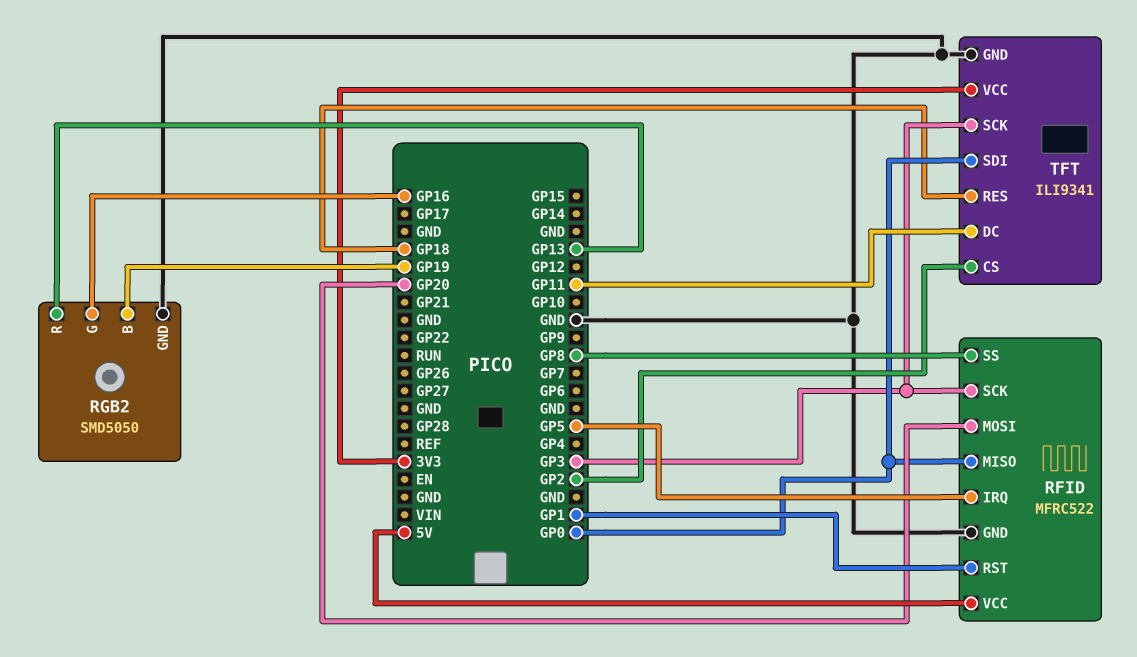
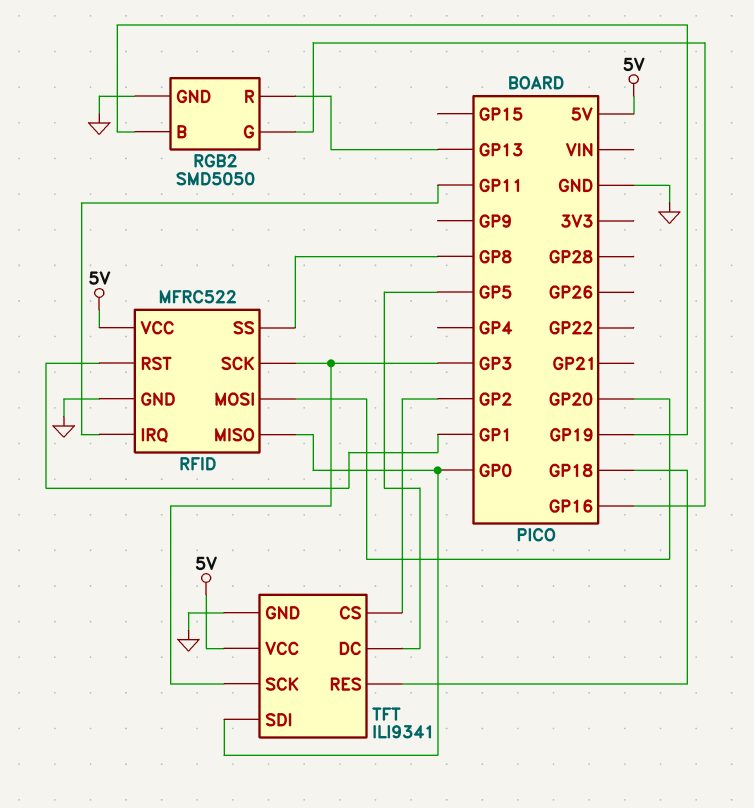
RFID pin IRQ: GP5 -> GP11
TFT pin DC: GP11 -> GP5
TFT pin VCC: 3V3 -> 5V

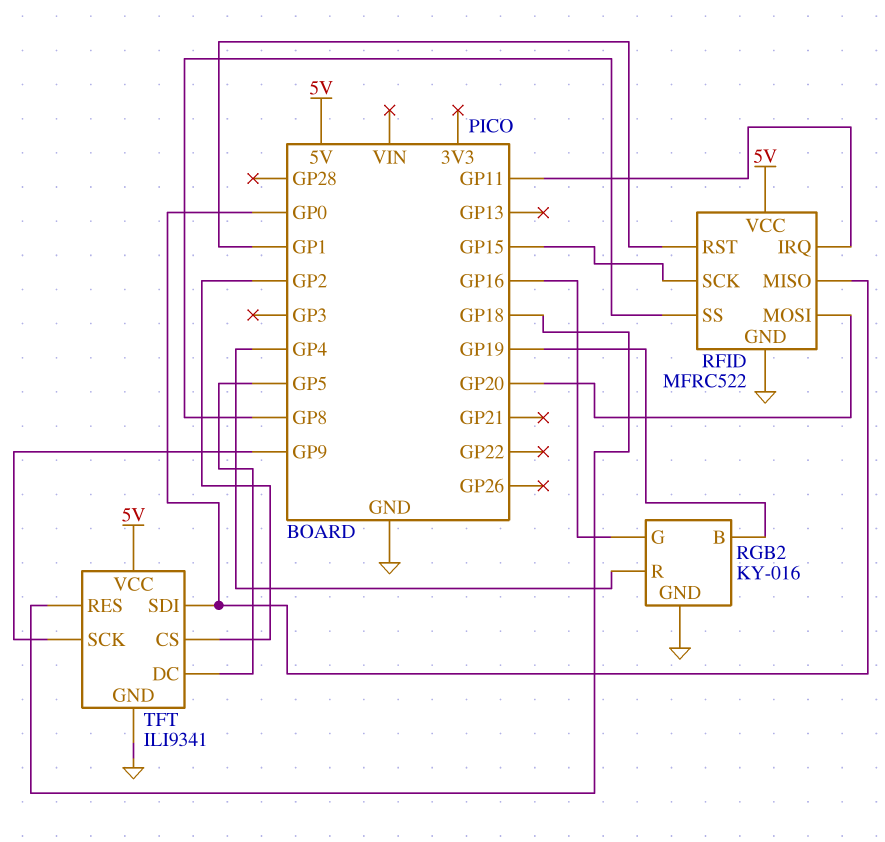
RFID pin SCK: GP3 -> GP15
RGB2: SMD5050 -> KY-016
RGB2 pin R: GP13 -> GP4
TFT pin SCK: GP3 -> GP9

